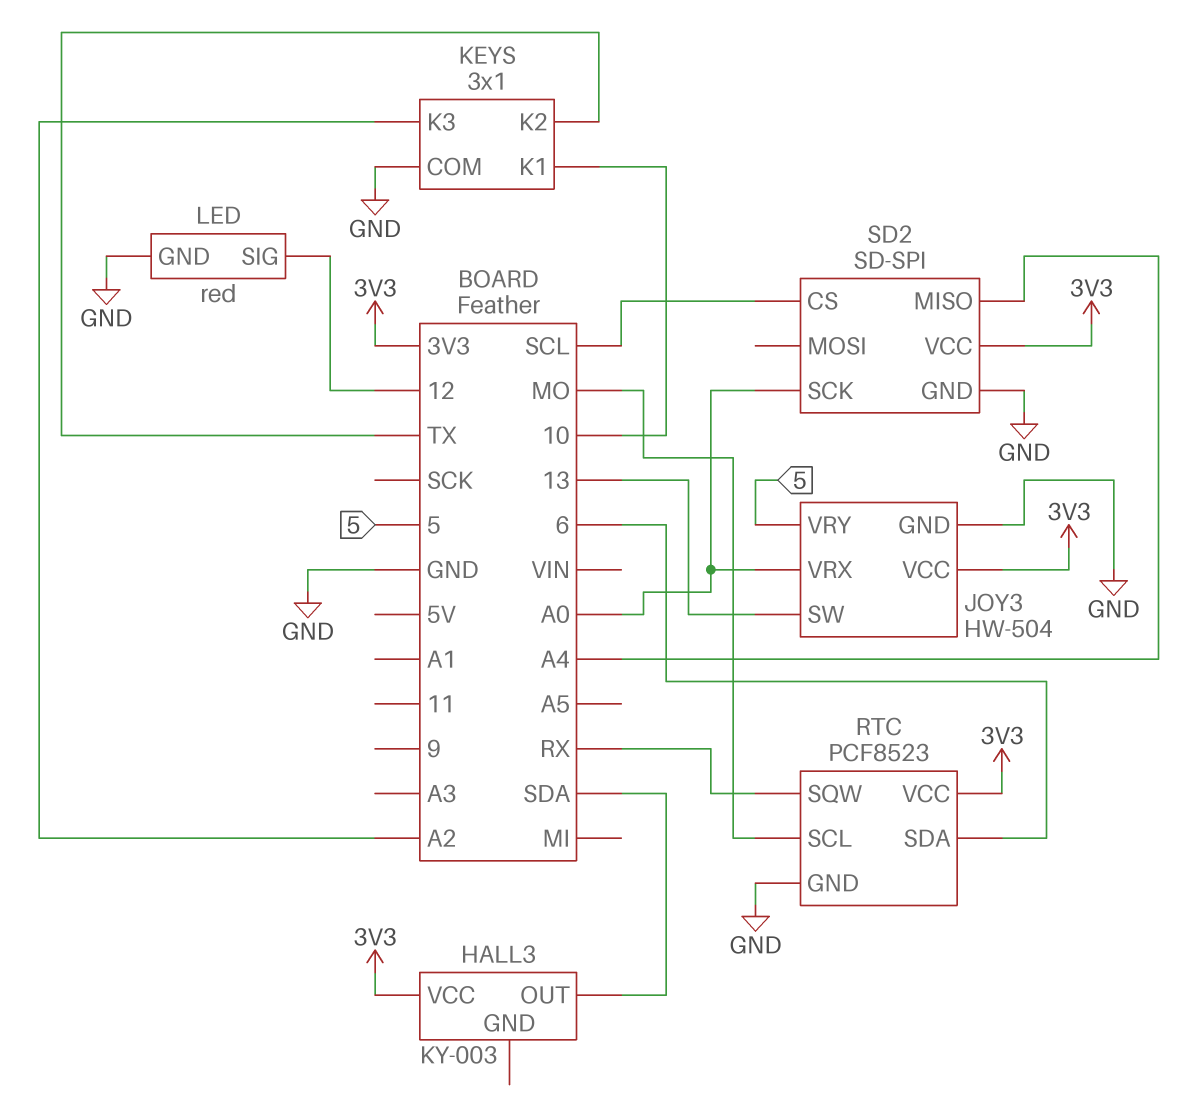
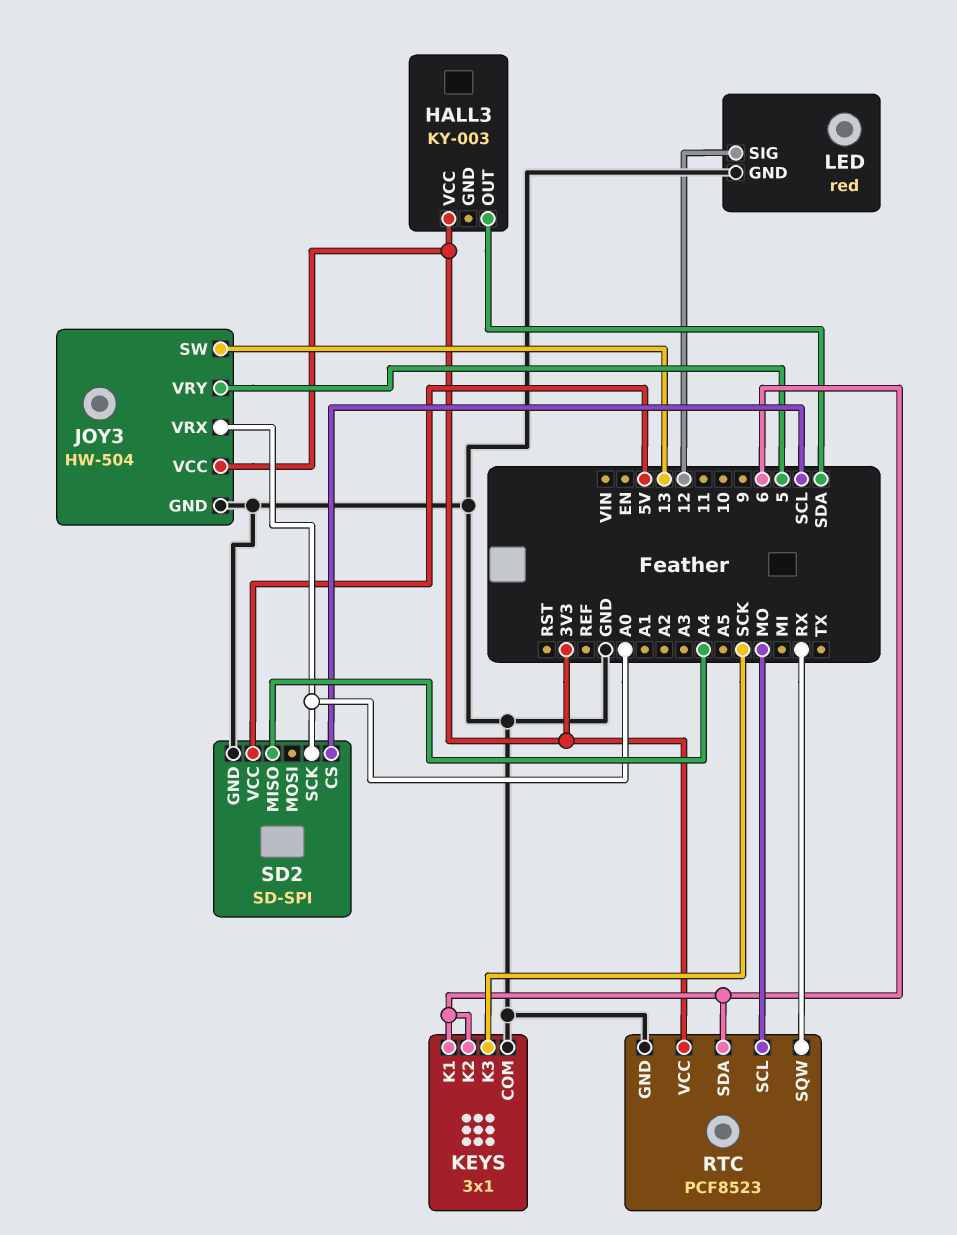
KEYS pin K1: 10 -> 6
KEYS pin K2: TX -> 6
KEYS pin K3: A2 -> SCK
SD2 pin VCC: 3V3 -> 5V

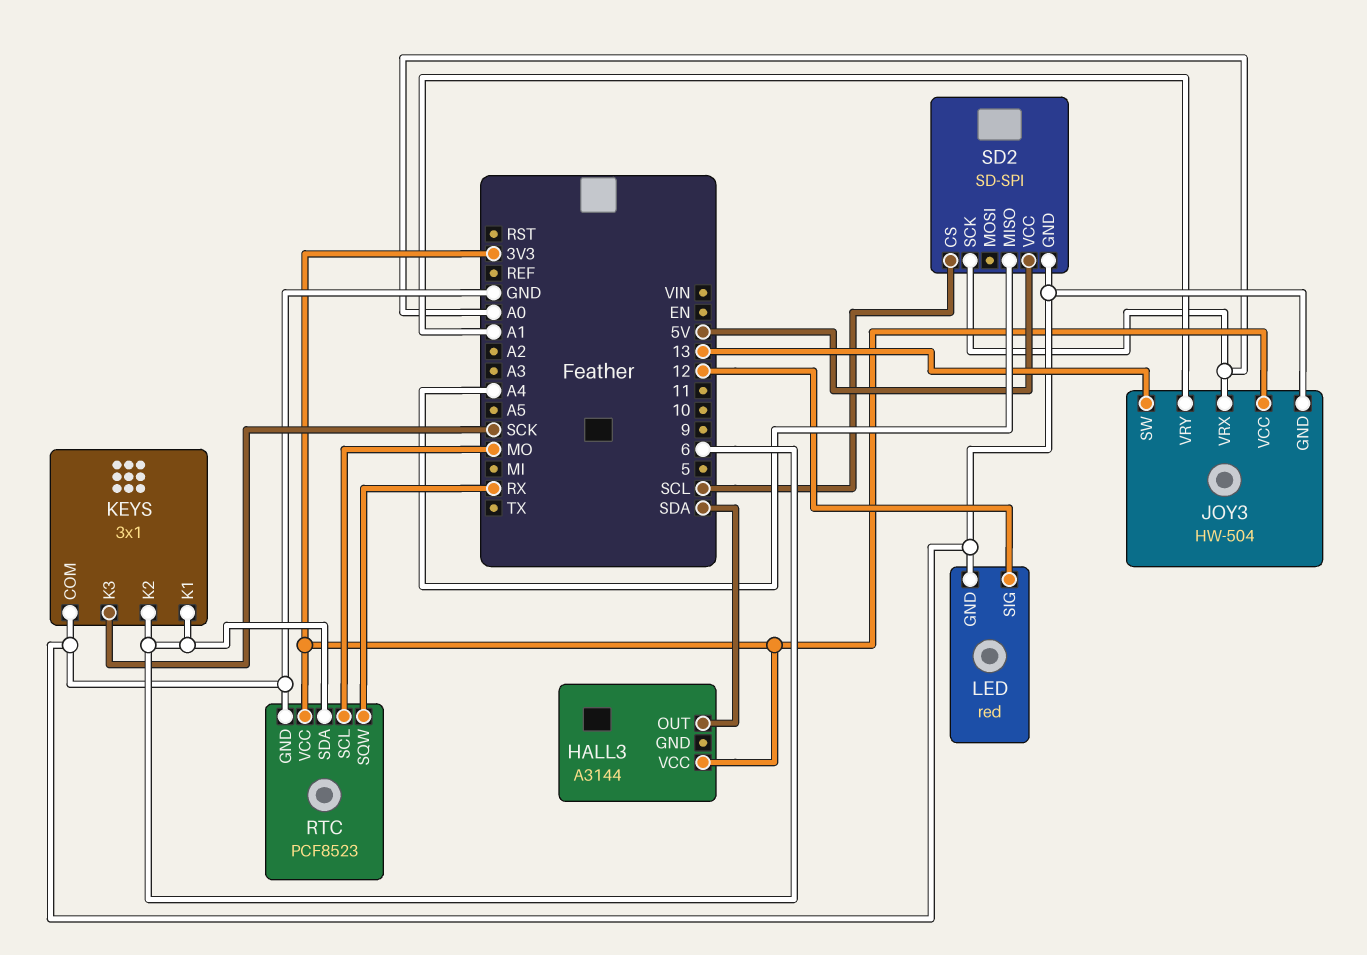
HALL3: KY-003 -> A3144
JOY3 pin VRY: 5 -> A1

